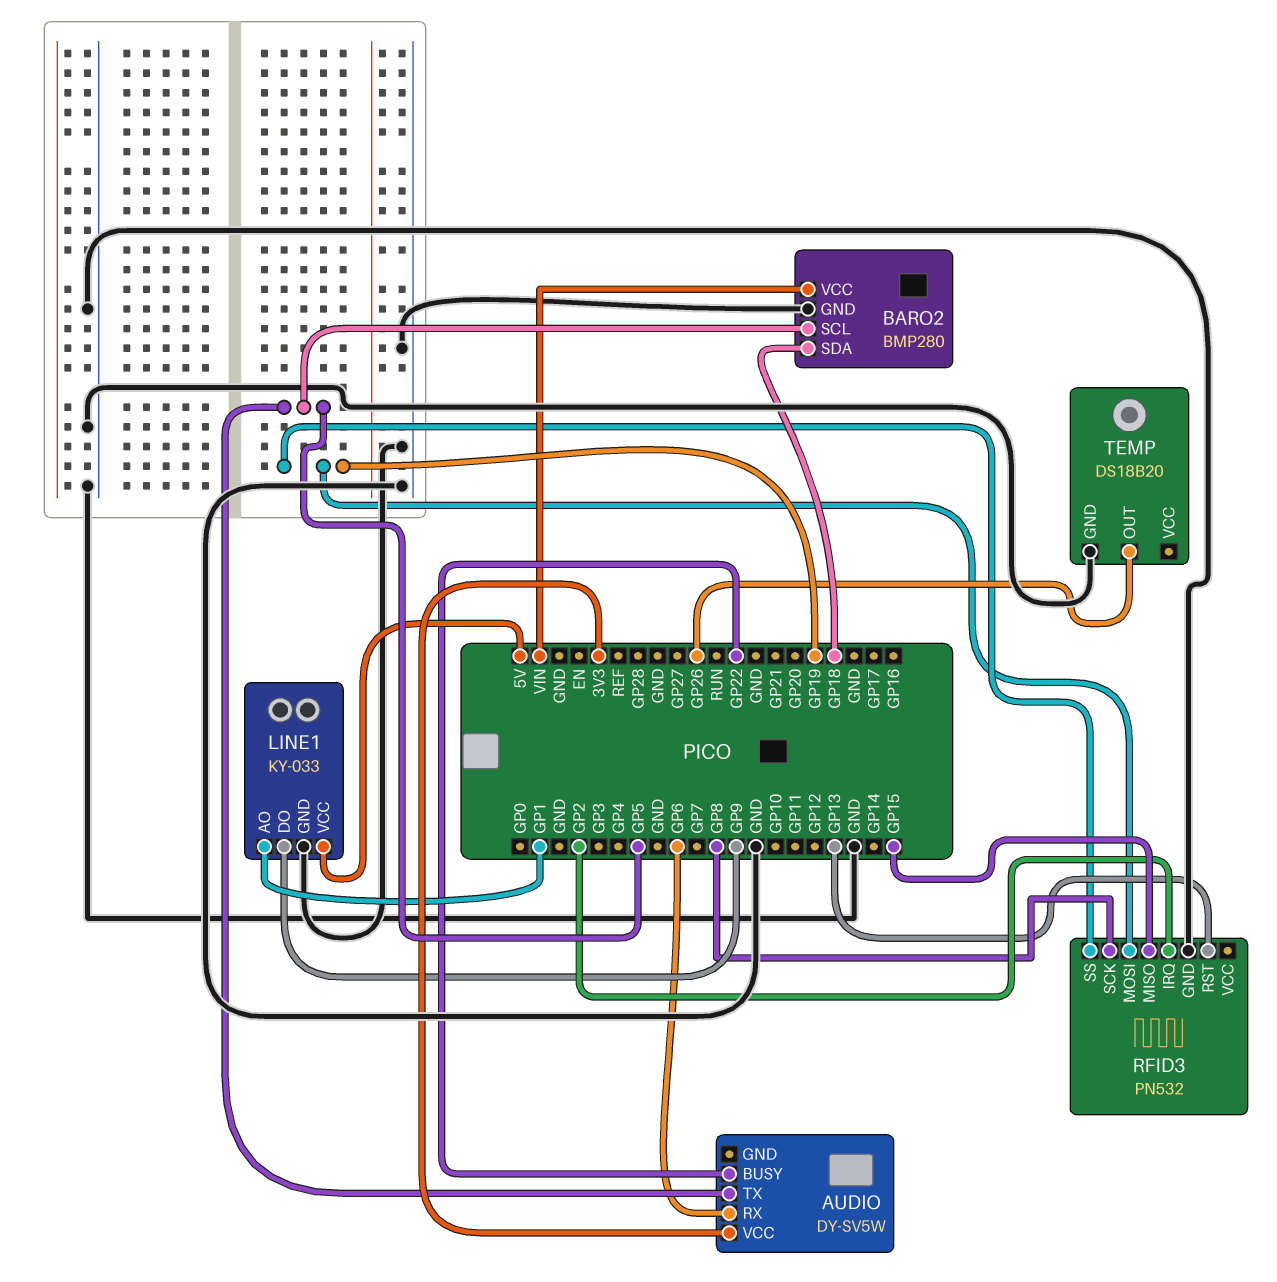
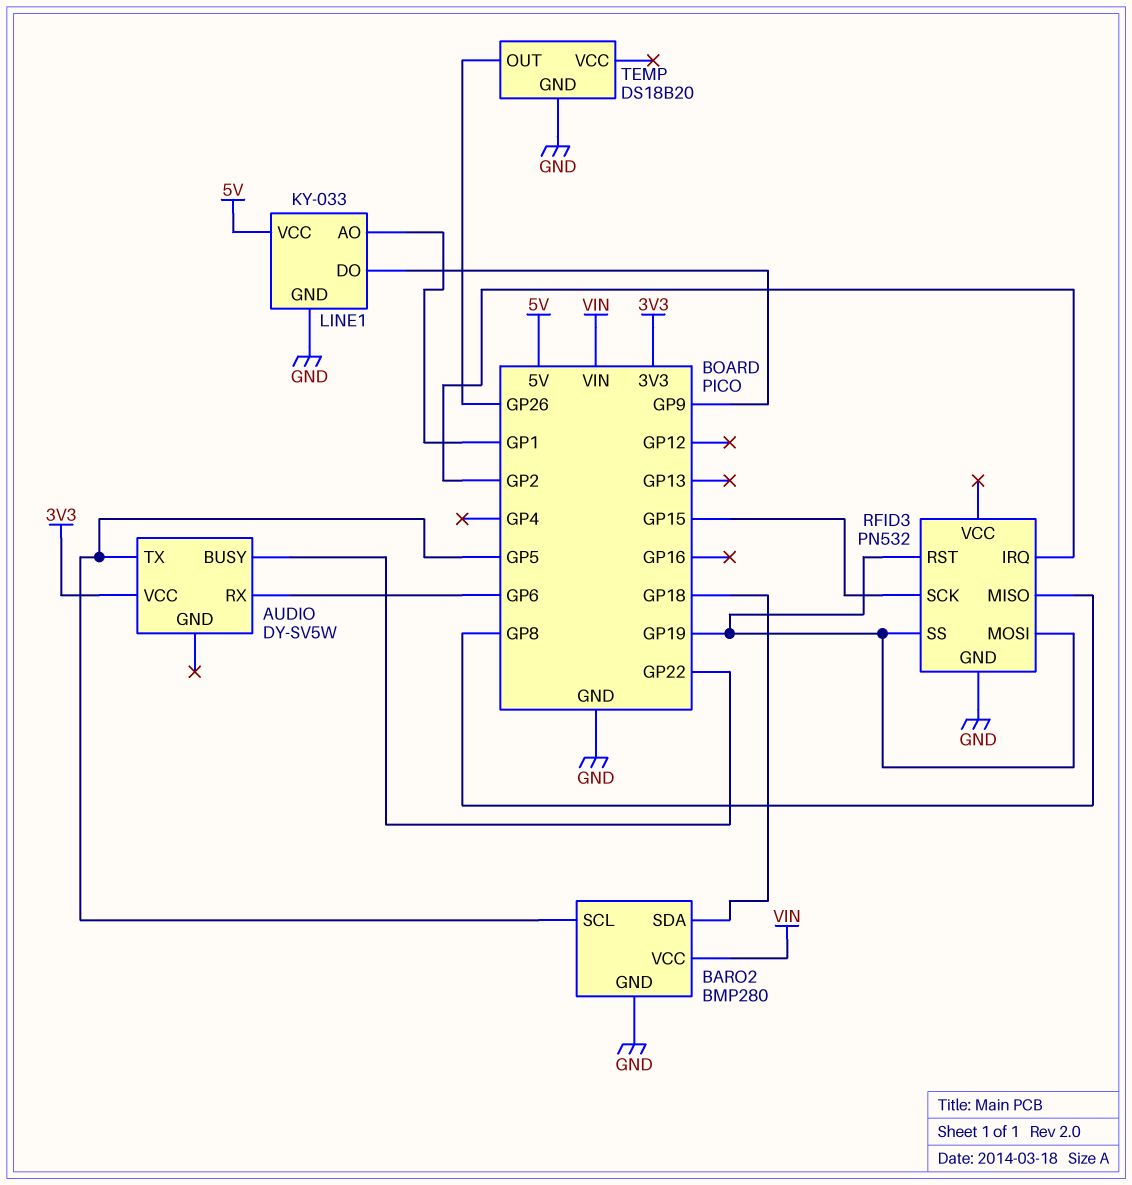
RFID3 pin MISO: GP15 -> GP8
RFID3 pin RST: GP13 -> GP19
RFID3 pin SCK: GP8 -> GP15

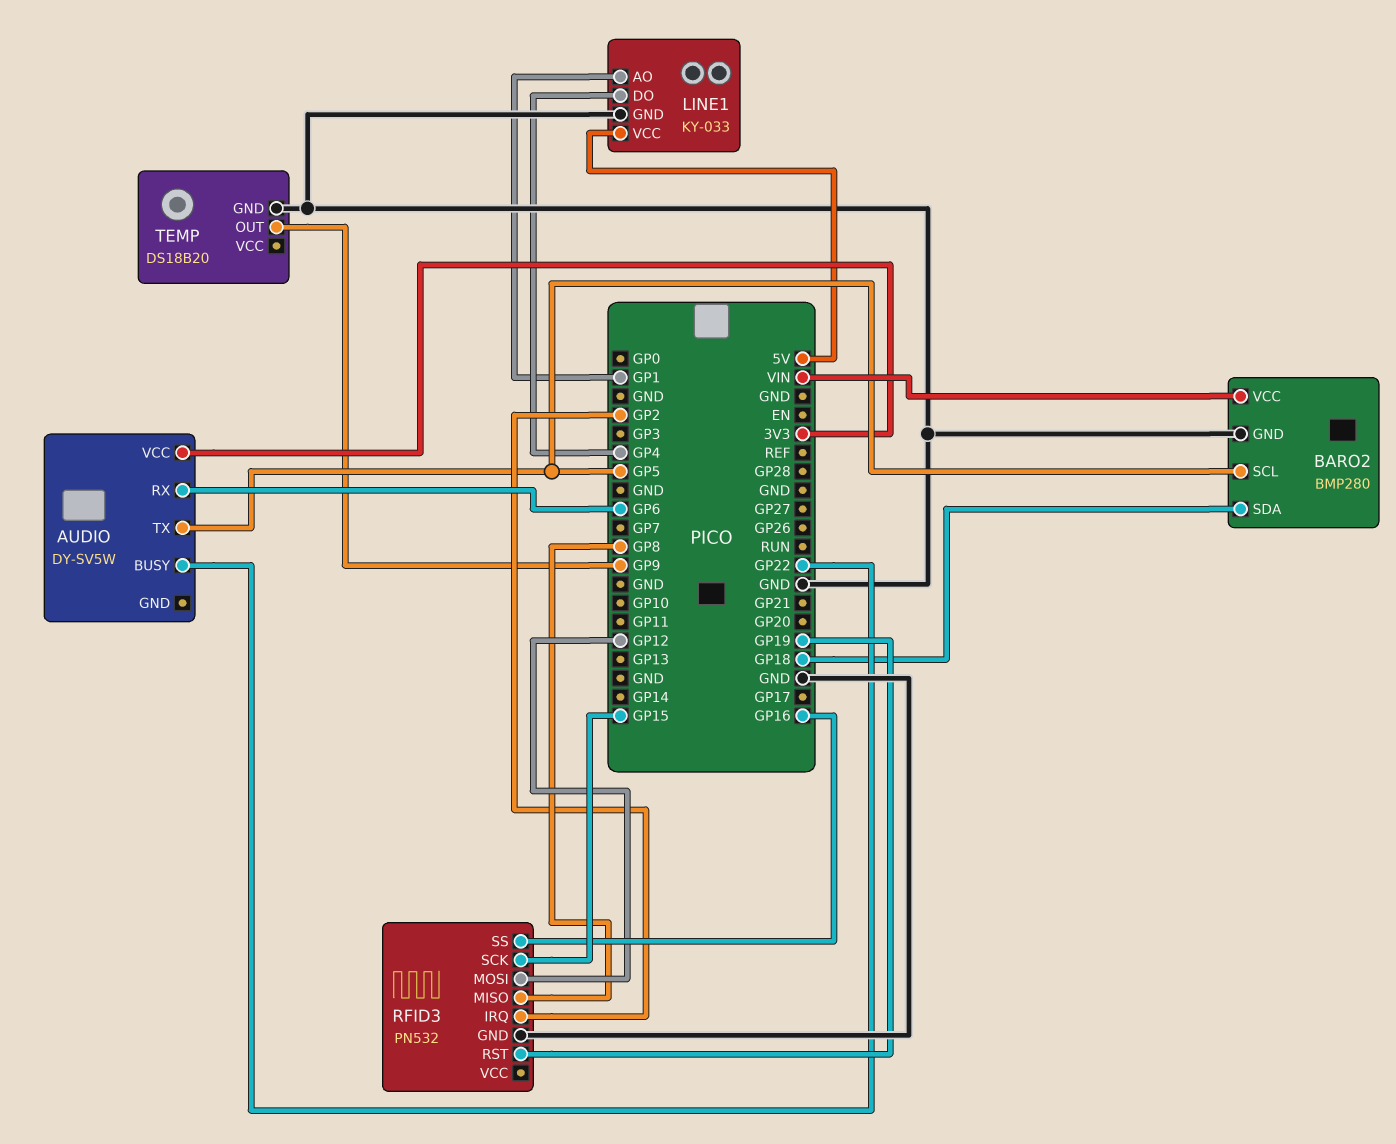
LINE1 pin DO: GP9 -> GP4
RFID3 pin MOSI: GP19 -> GP12
RFID3 pin SS: GP19 -> GP16
TEMP pin OUT: GP26 -> GP9

